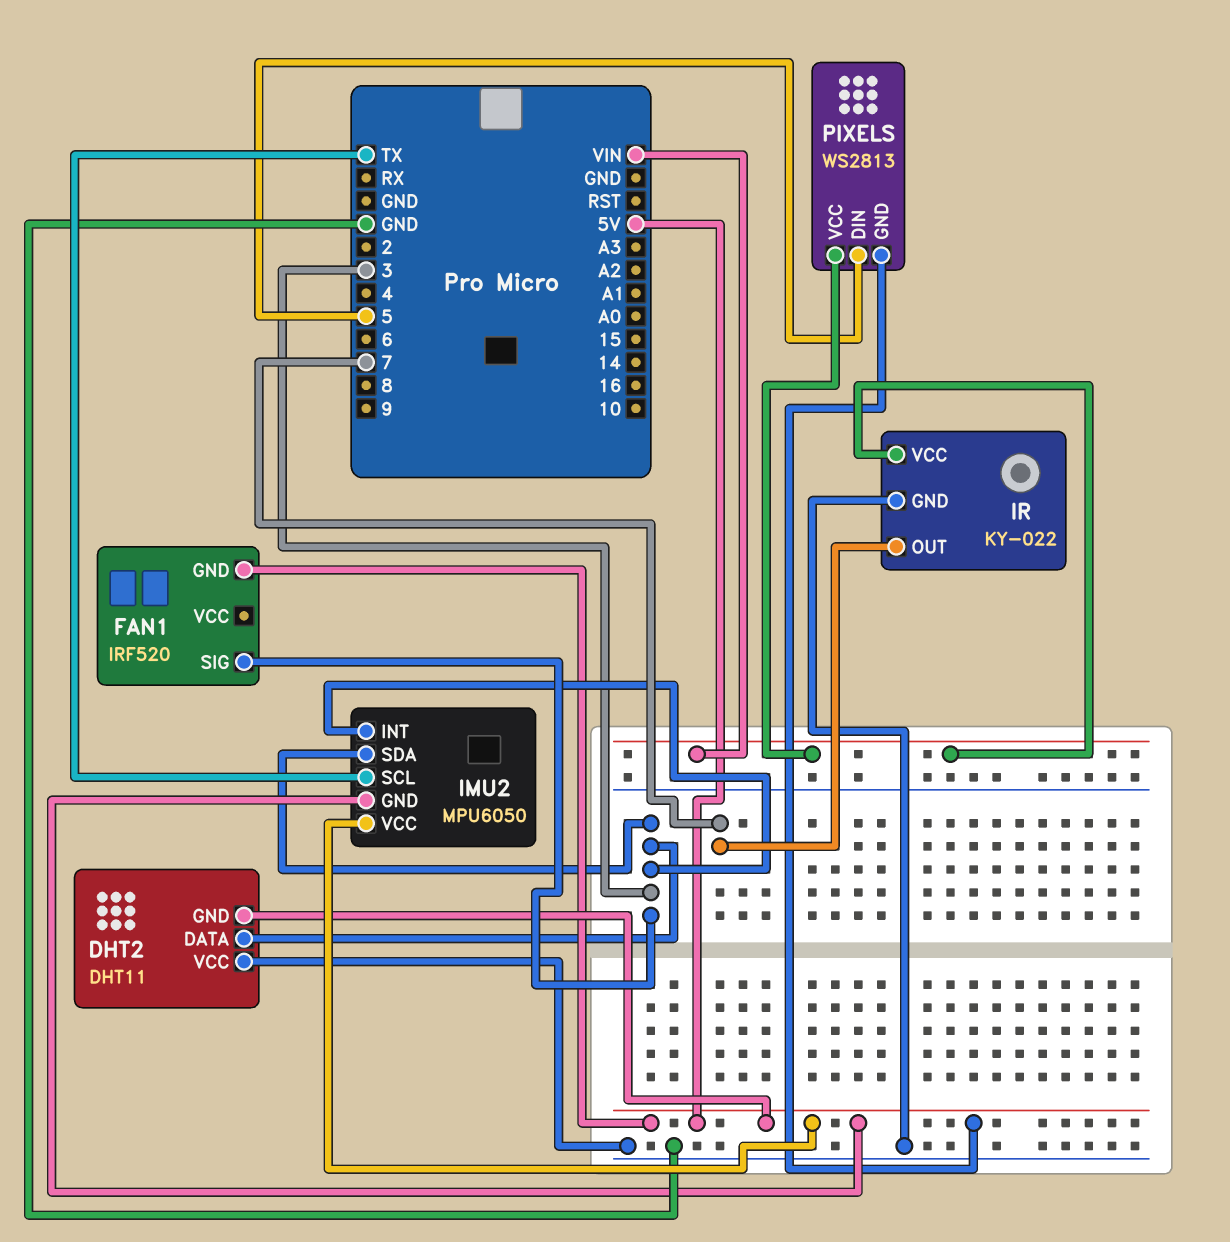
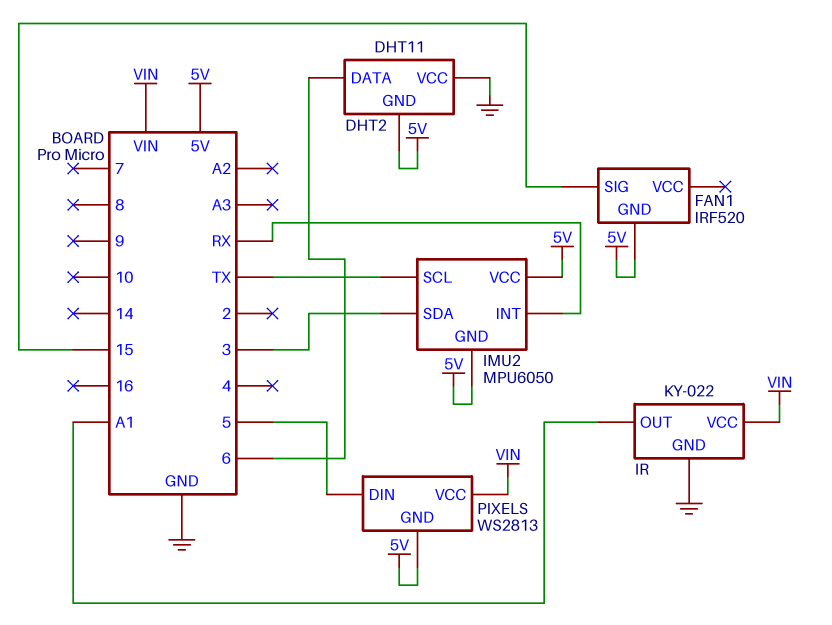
DHT2 pin DATA: 3 -> 6
FAN1 pin SIG: 3 -> 15
IMU2 pin INT: 3 -> RX
IR pin OUT: 7 -> A1

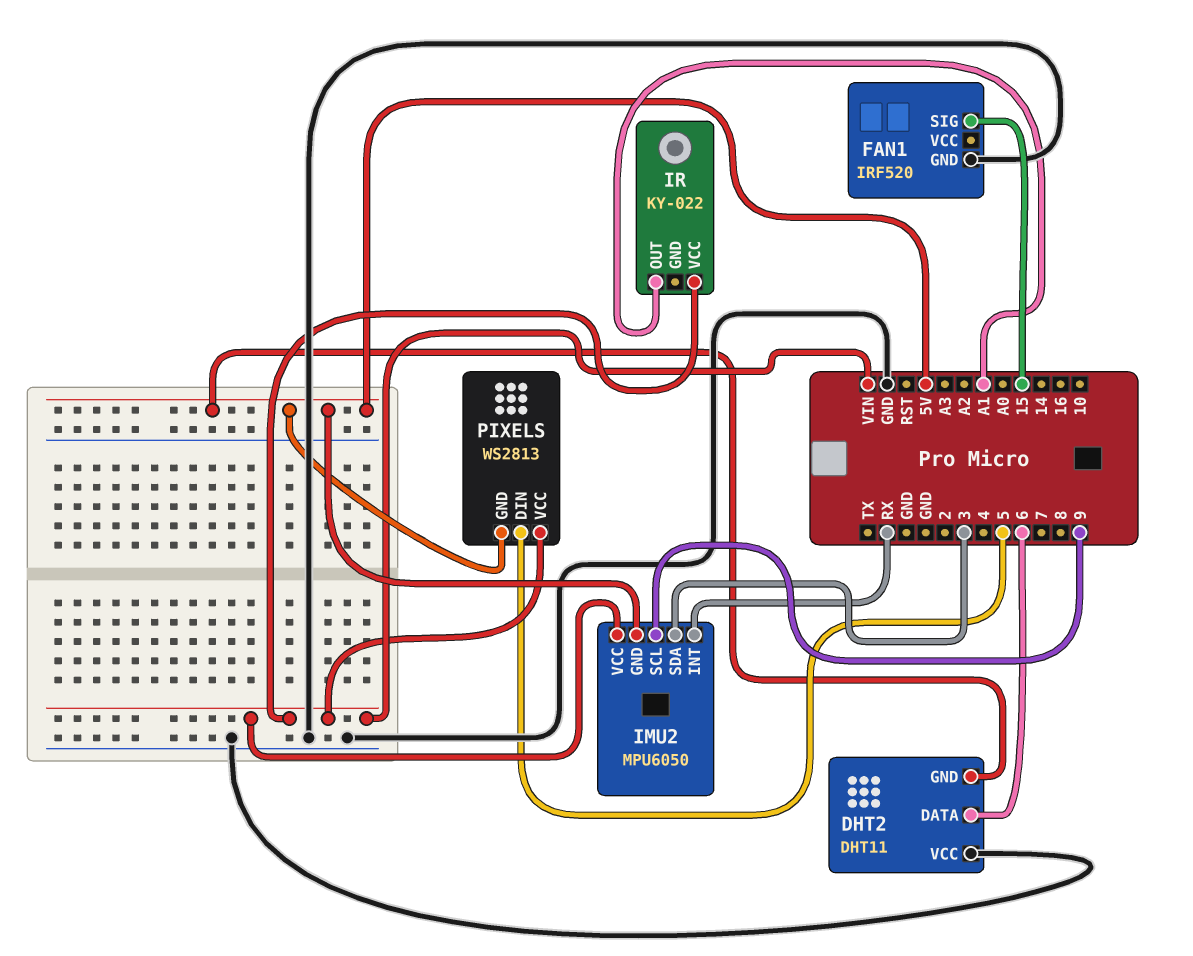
FAN1 pin GND: 5V -> GND
IMU2 pin SCL: TX -> 9
IMU2 pin VCC: 5V -> VIN
IR pin GND: GND -> none

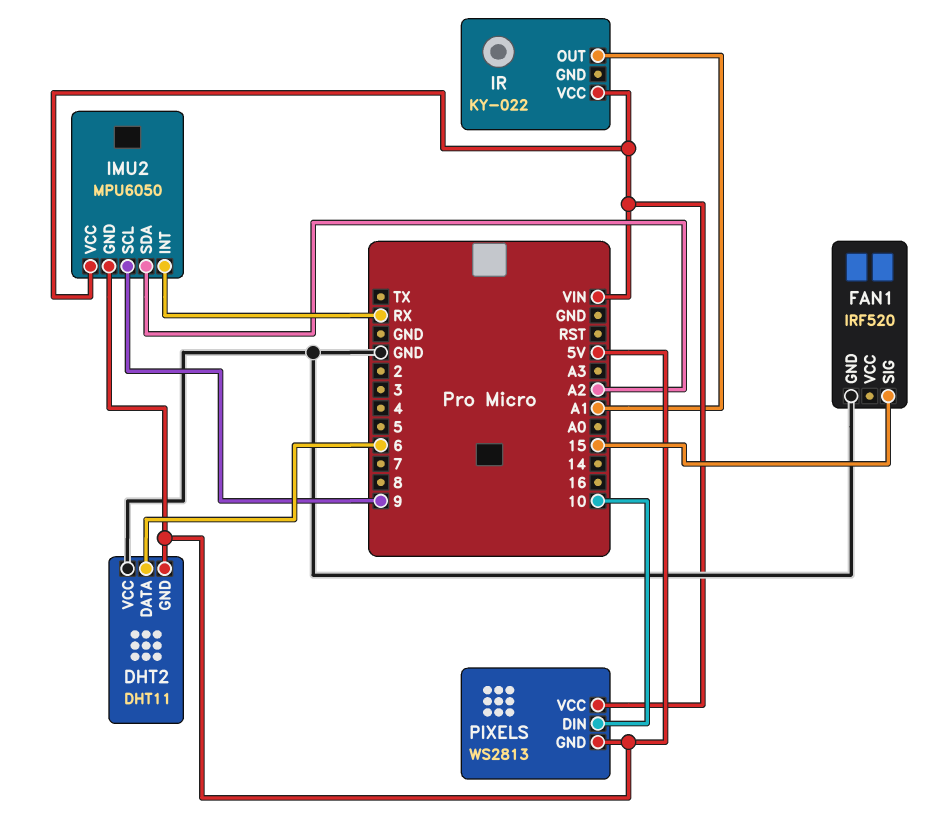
IMU2 pin SDA: 3 -> A2
PIXELS pin DIN: 5 -> 10

